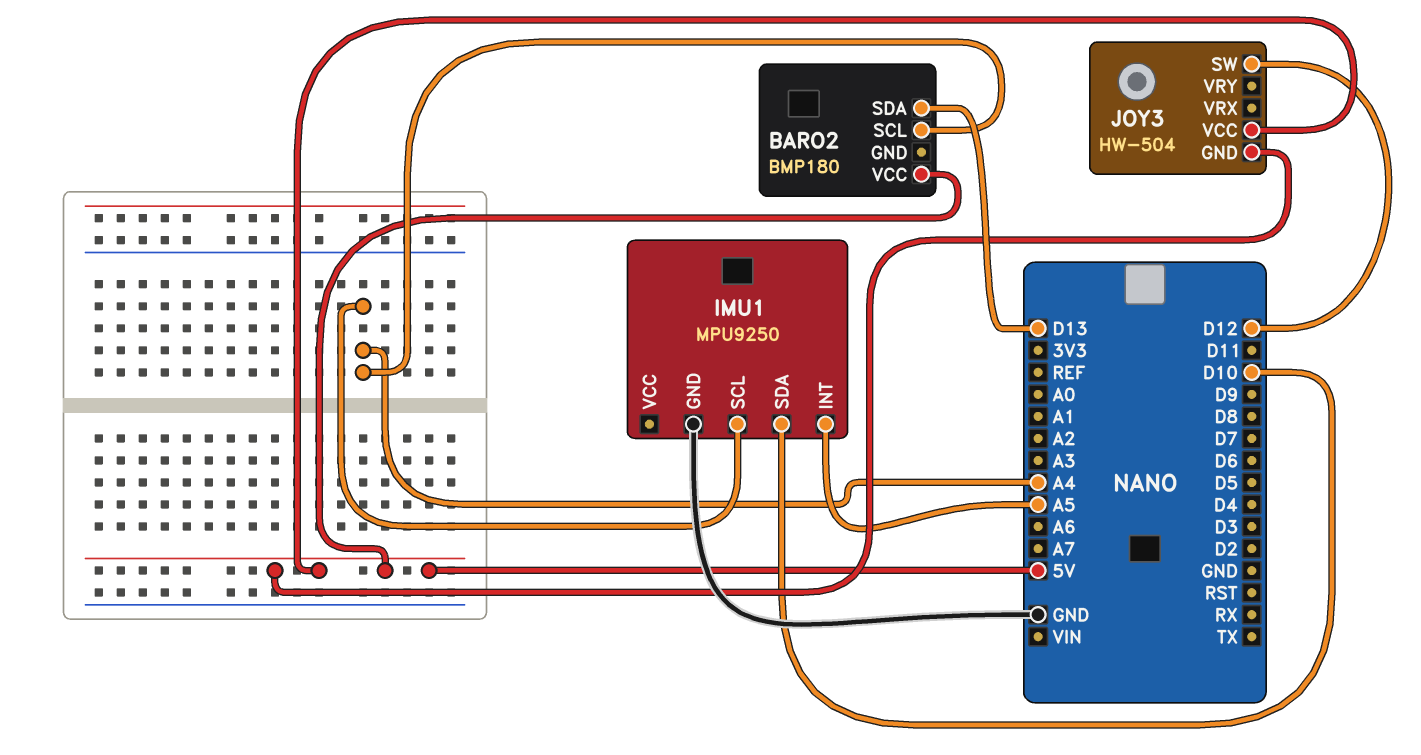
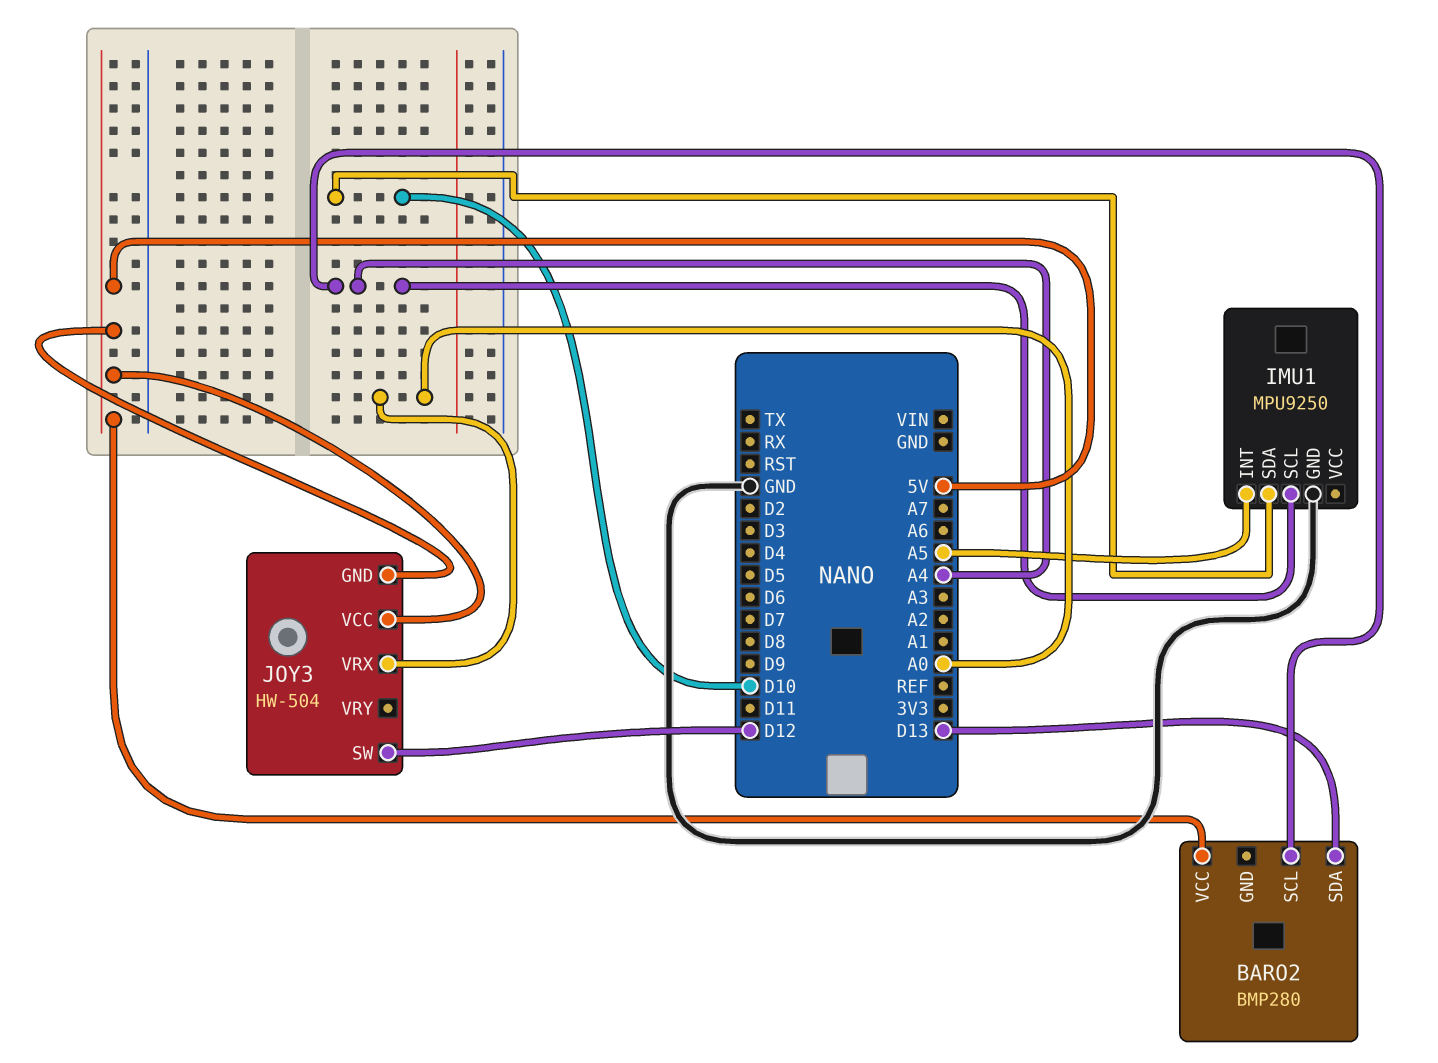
BARO2: BMP180 -> BMP280
JOY3 pin VRX: none -> A0

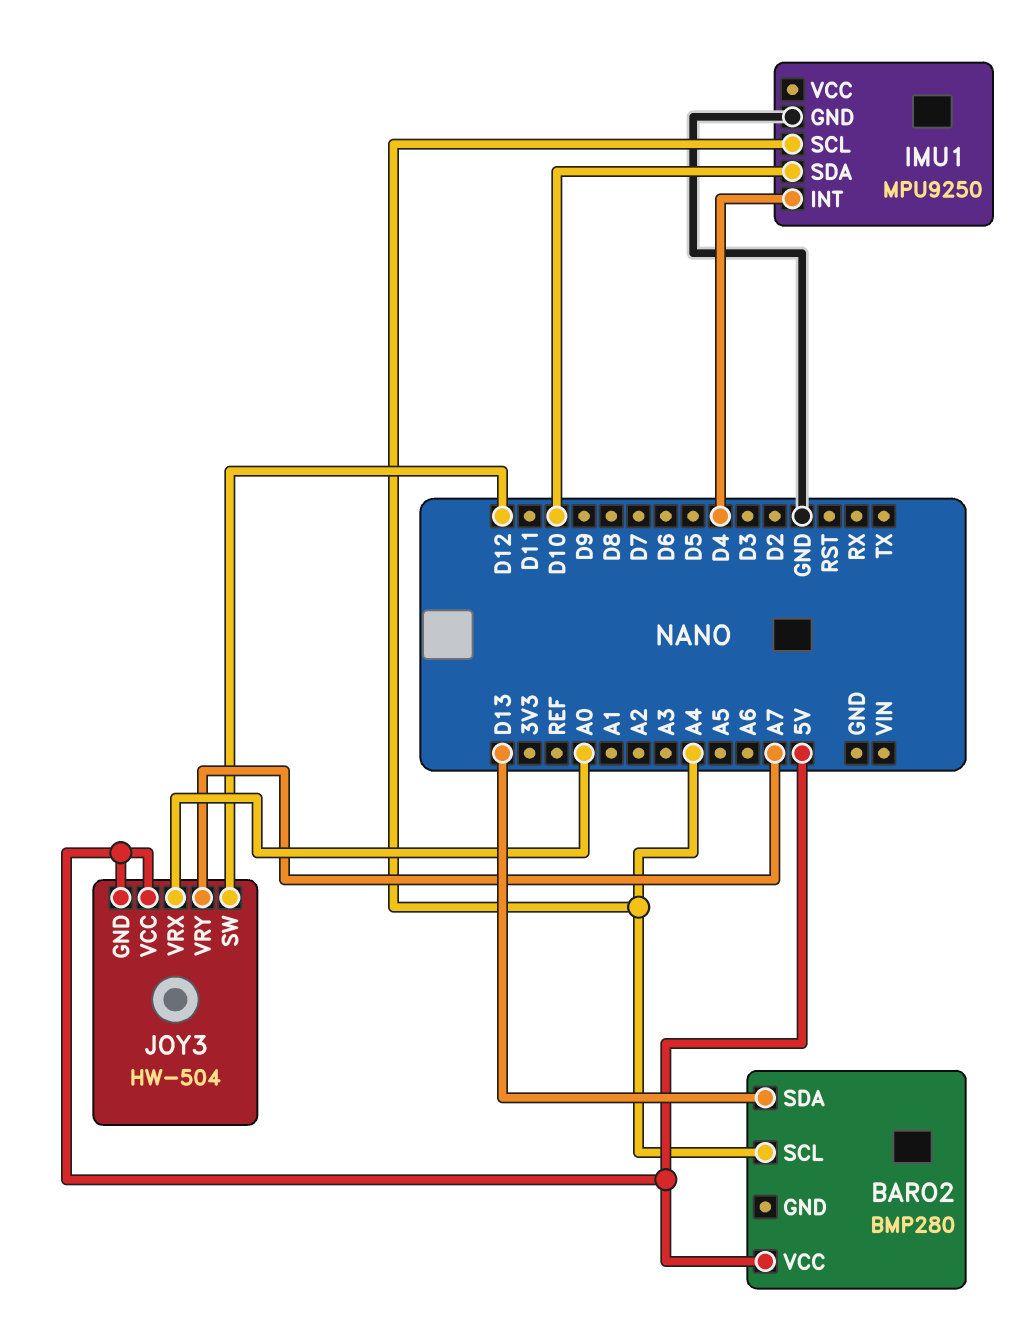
IMU1 pin INT: A5 -> D4
JOY3 pin VRY: none -> A7

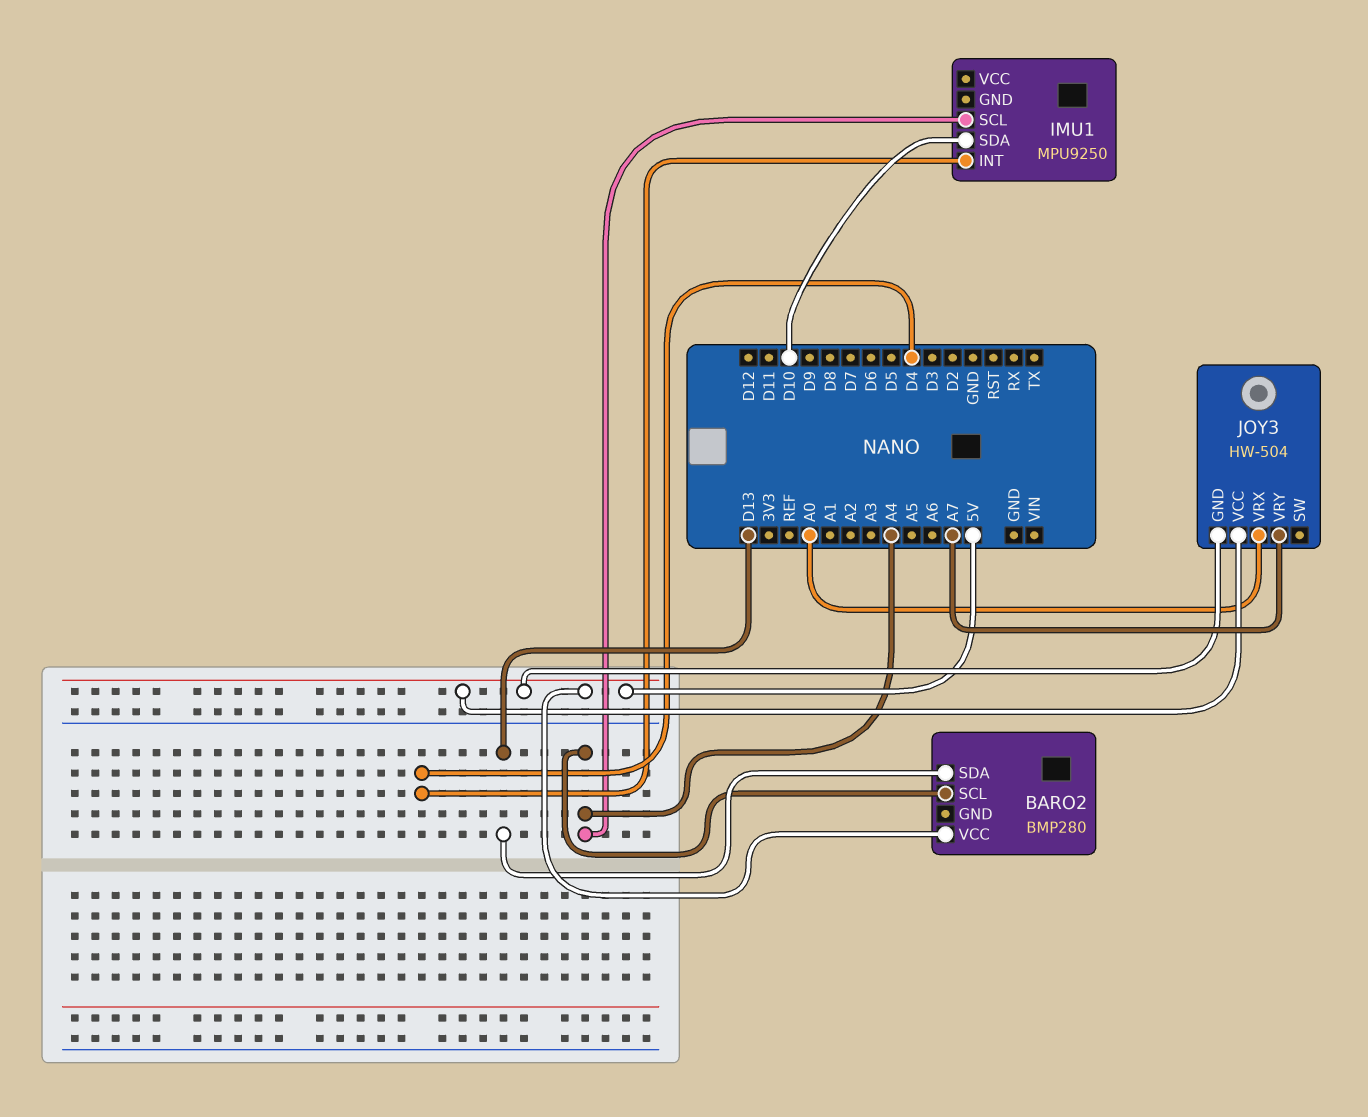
IMU1 pin GND: GND -> none
JOY3 pin SW: D12 -> none

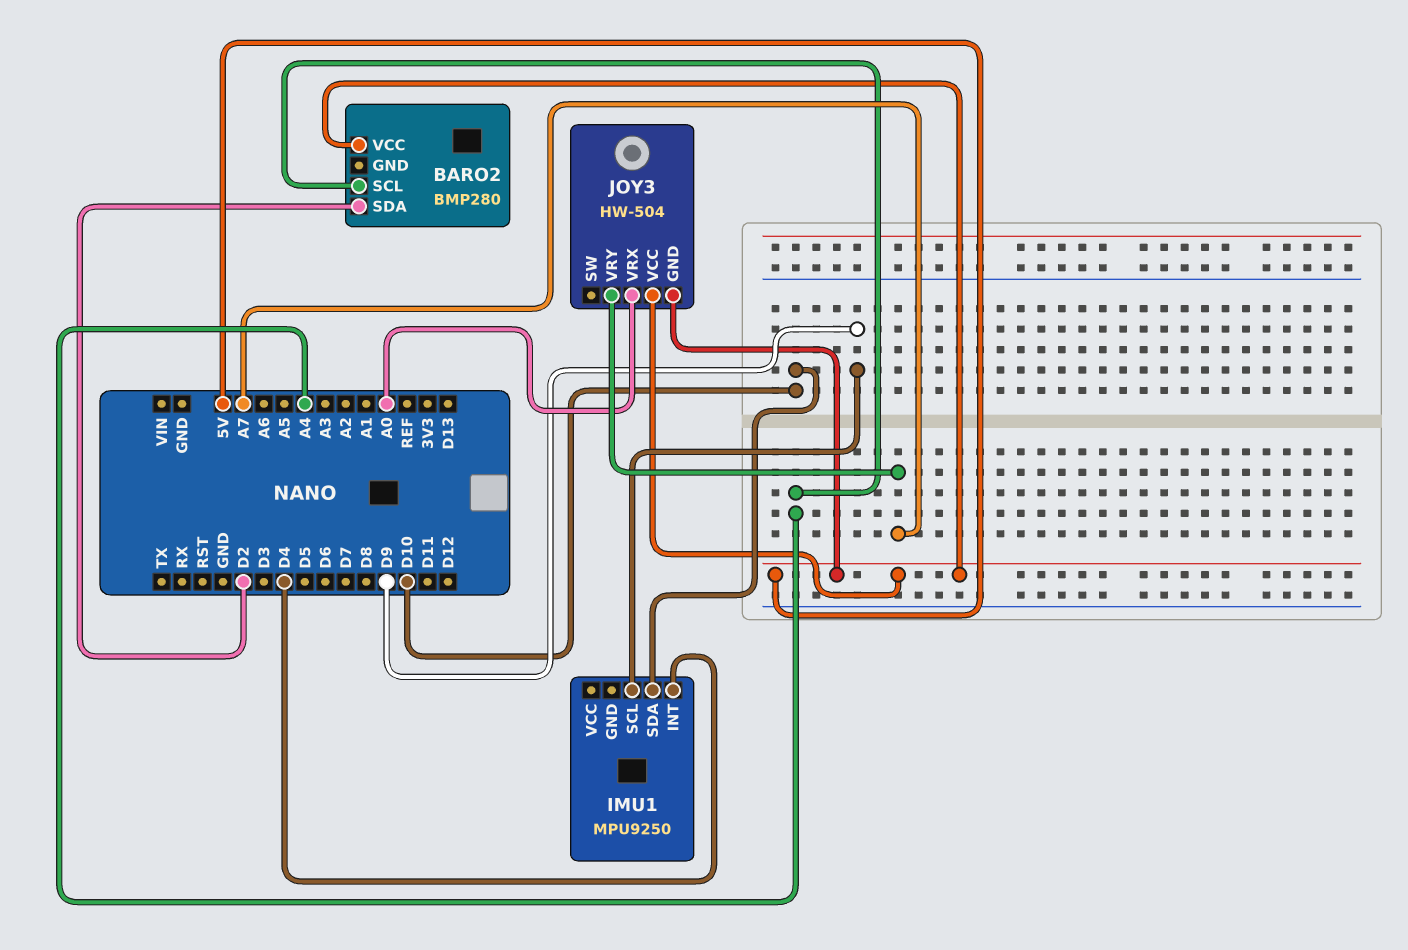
BARO2 pin SDA: D13 -> D2
IMU1 pin SCL: A4 -> D9

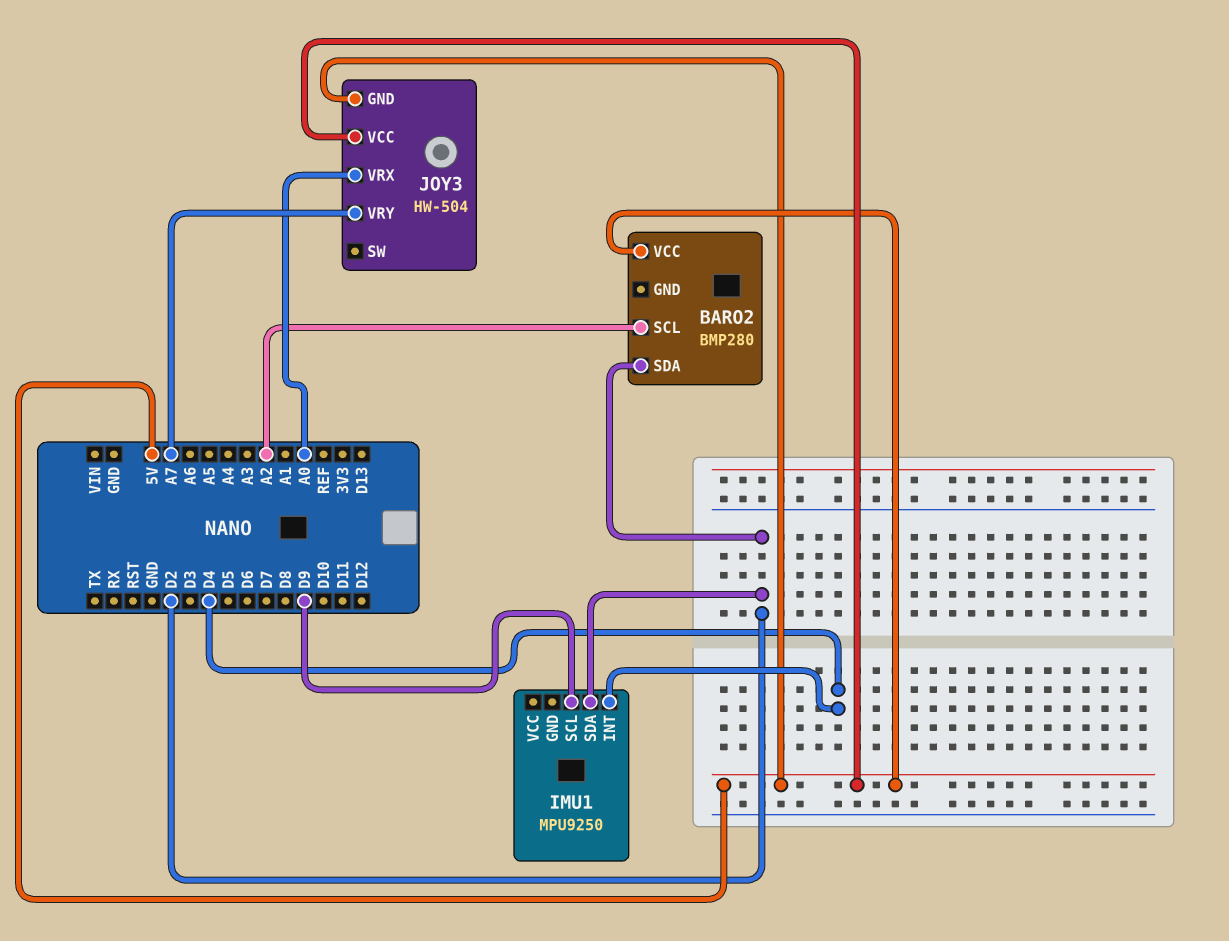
BARO2 pin SCL: A4 -> A2
IMU1 pin SDA: D10 -> D2

